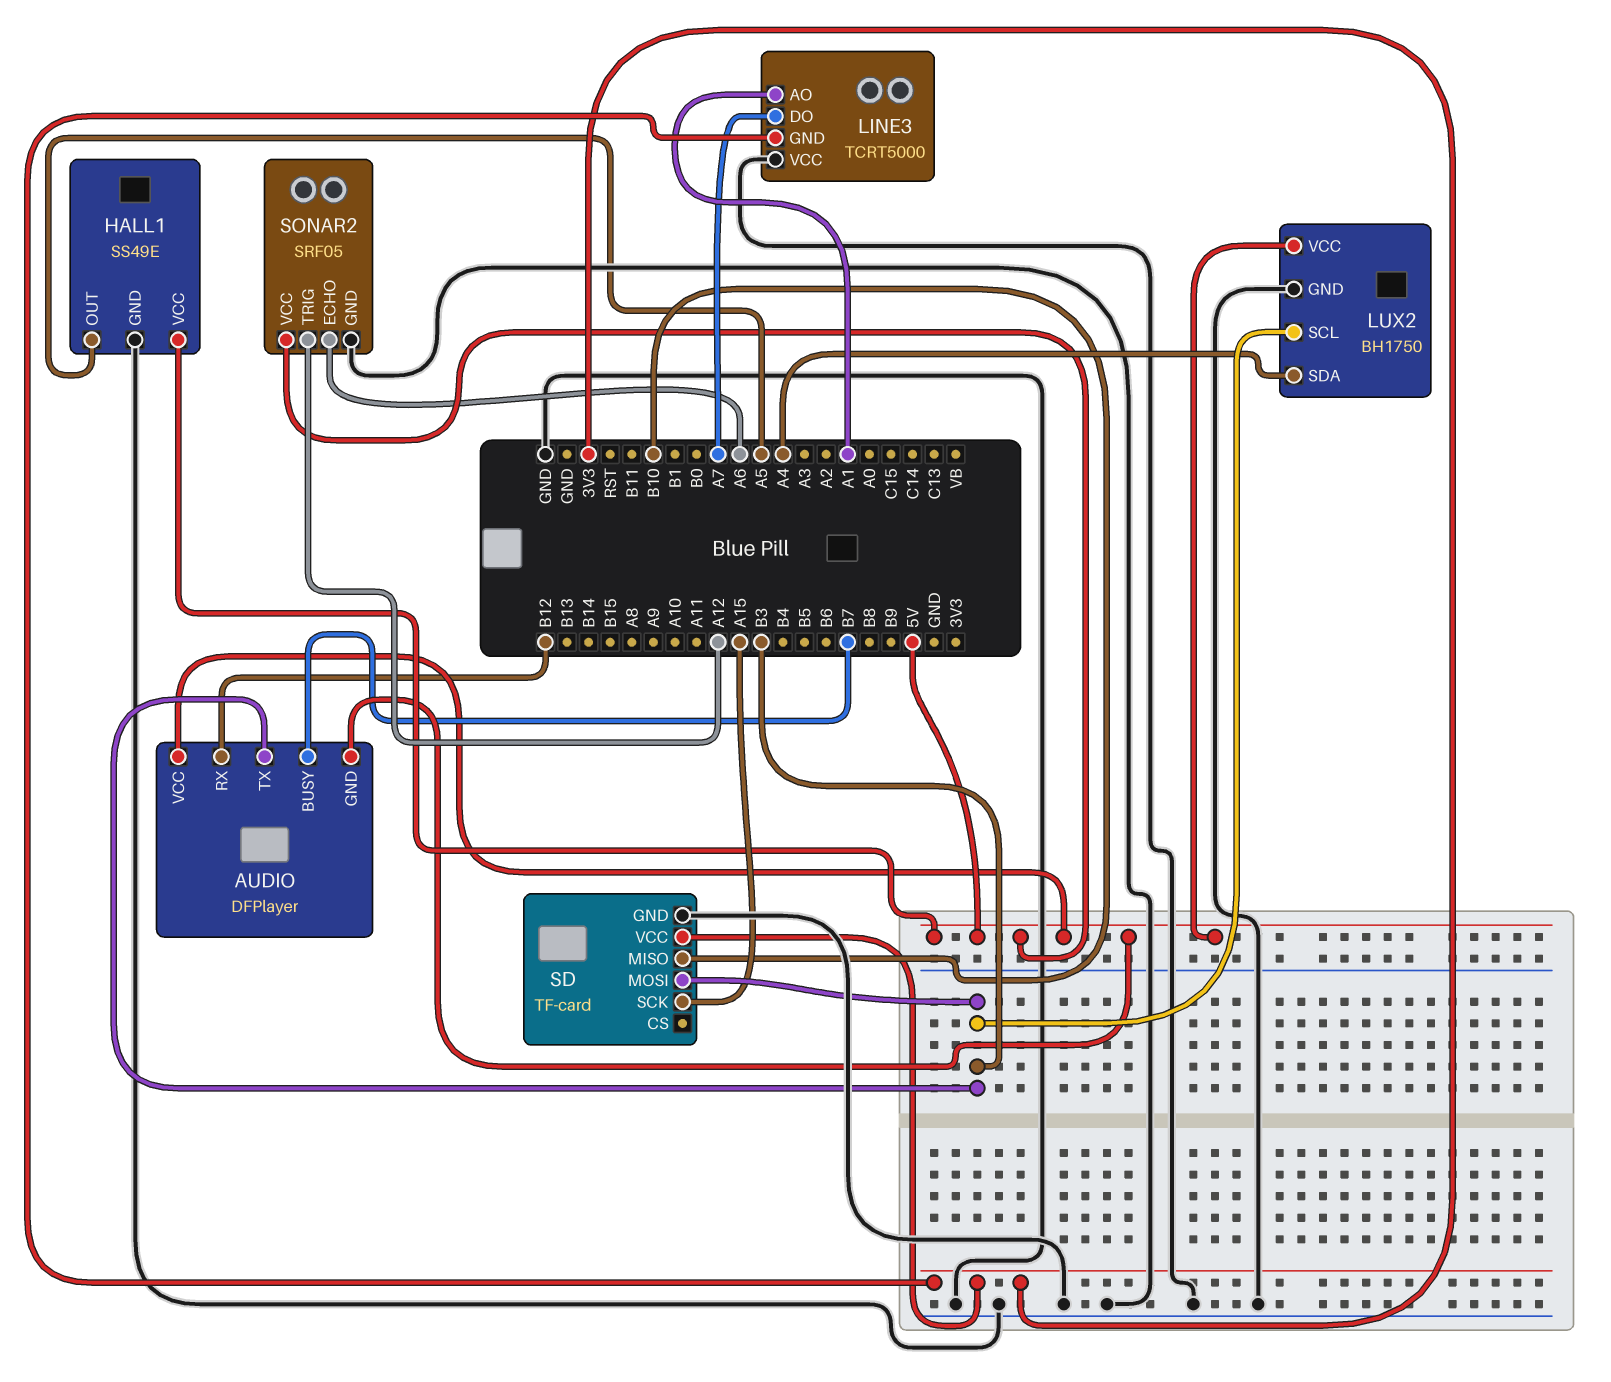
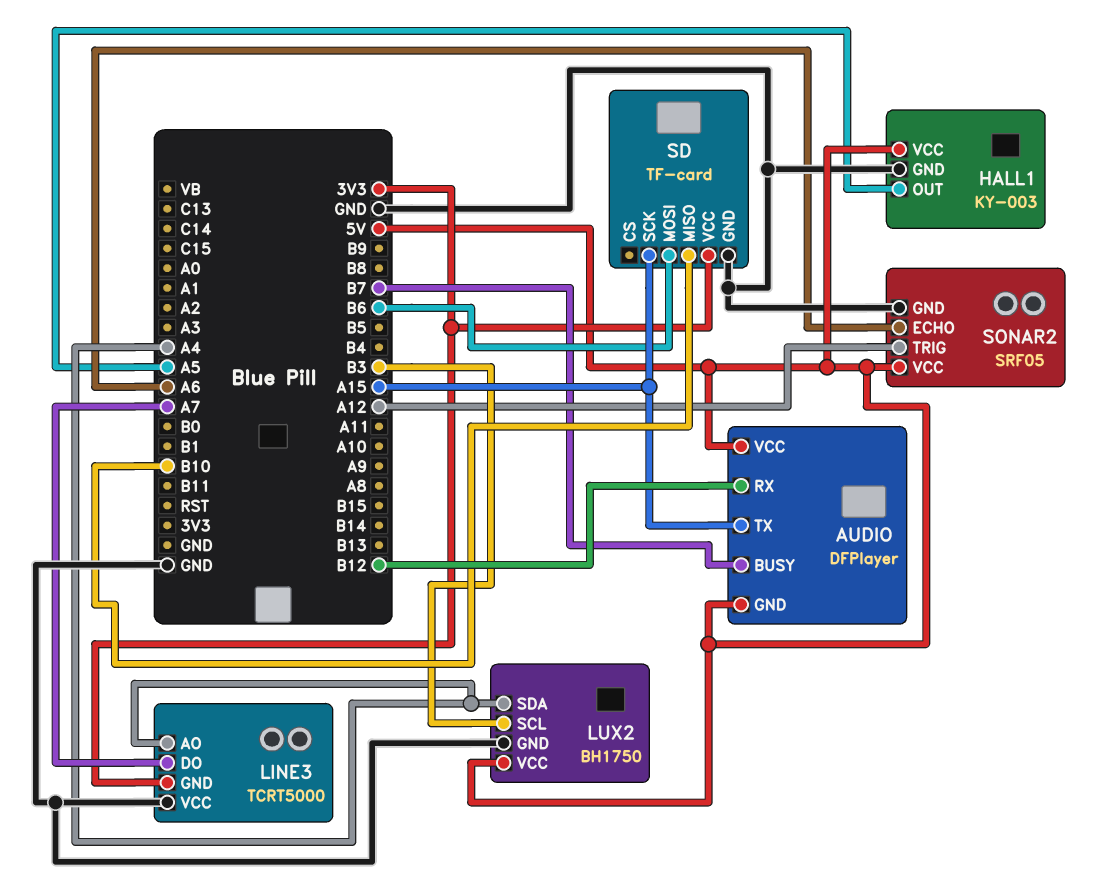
AUDIO pin TX: B3 -> A15
HALL1: SS49E -> KY-003
LINE3 pin AO: A1 -> A4
SD pin MOSI: B3 -> B6

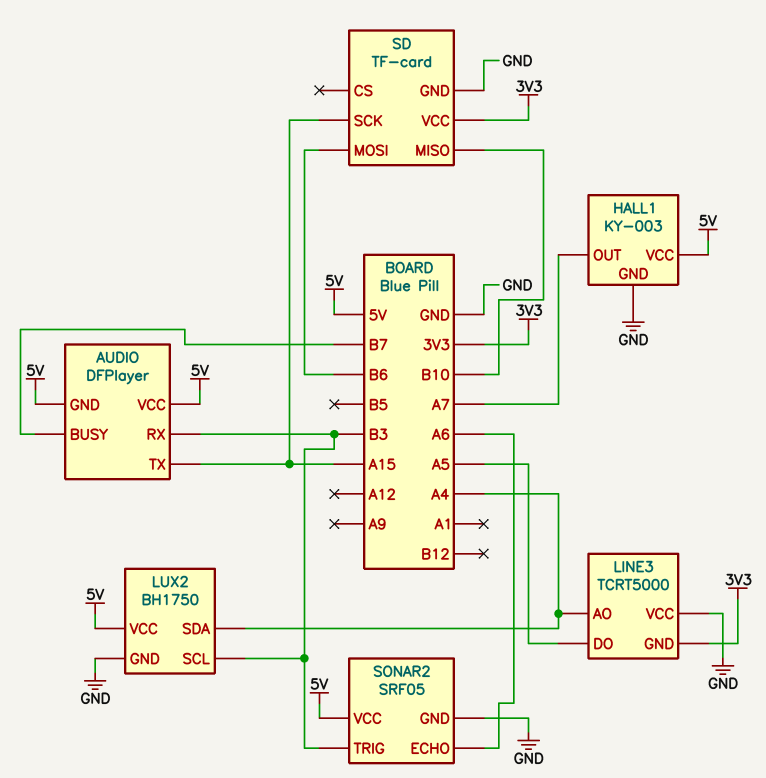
AUDIO pin RX: B12 -> B3
HALL1 pin OUT: A5 -> A7
LINE3 pin DO: A7 -> A5
SONAR2 pin TRIG: A12 -> B3

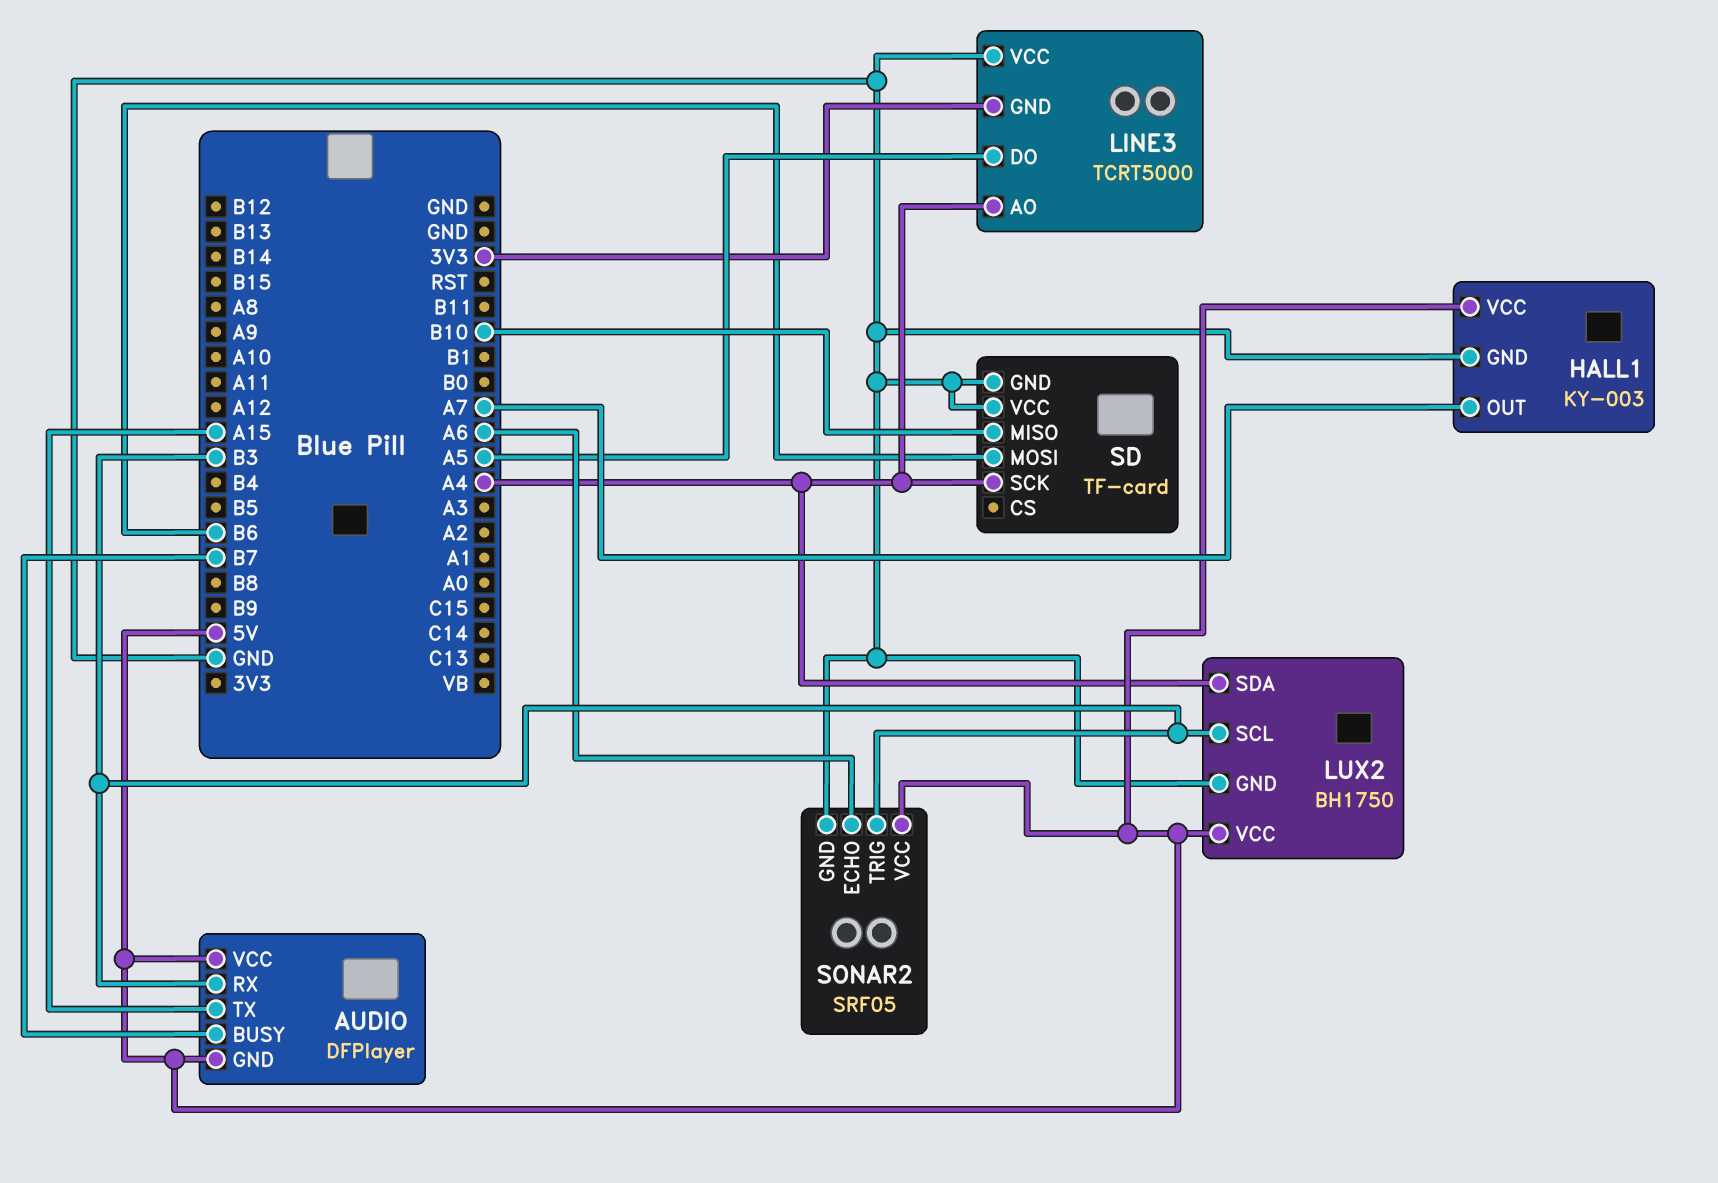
SD pin SCK: A15 -> A4
SD pin VCC: 3V3 -> GND

